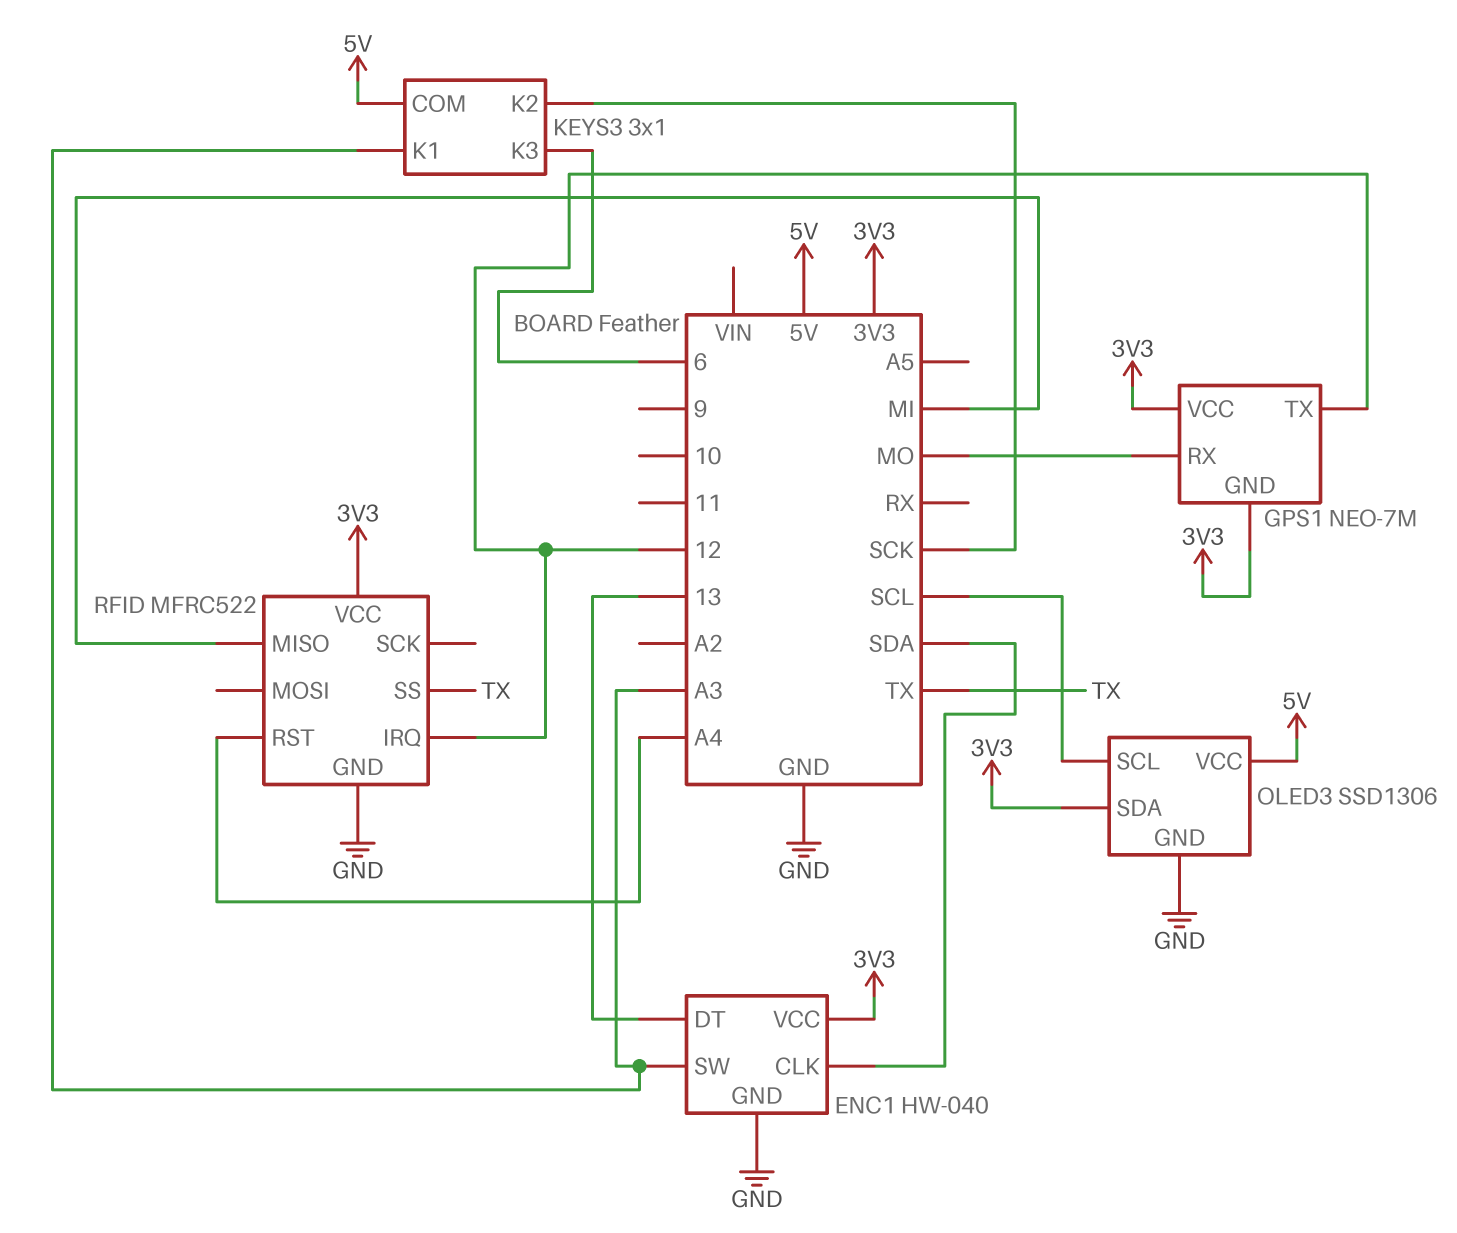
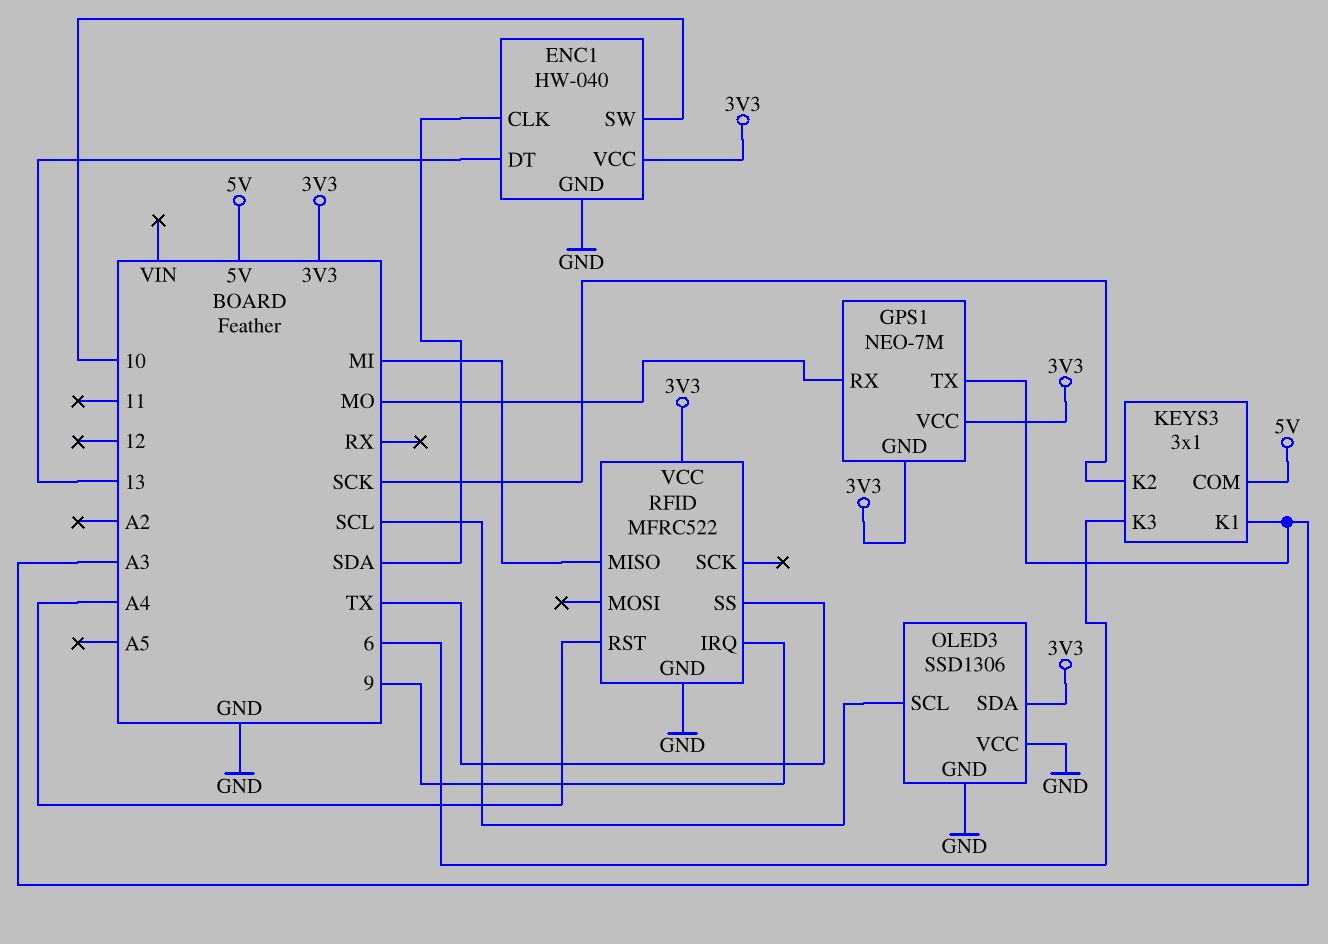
ENC1 pin SW: A3 -> 10
GPS1 pin TX: 12 -> A3
OLED3 pin VCC: 5V -> GND
RFID pin IRQ: 12 -> 9

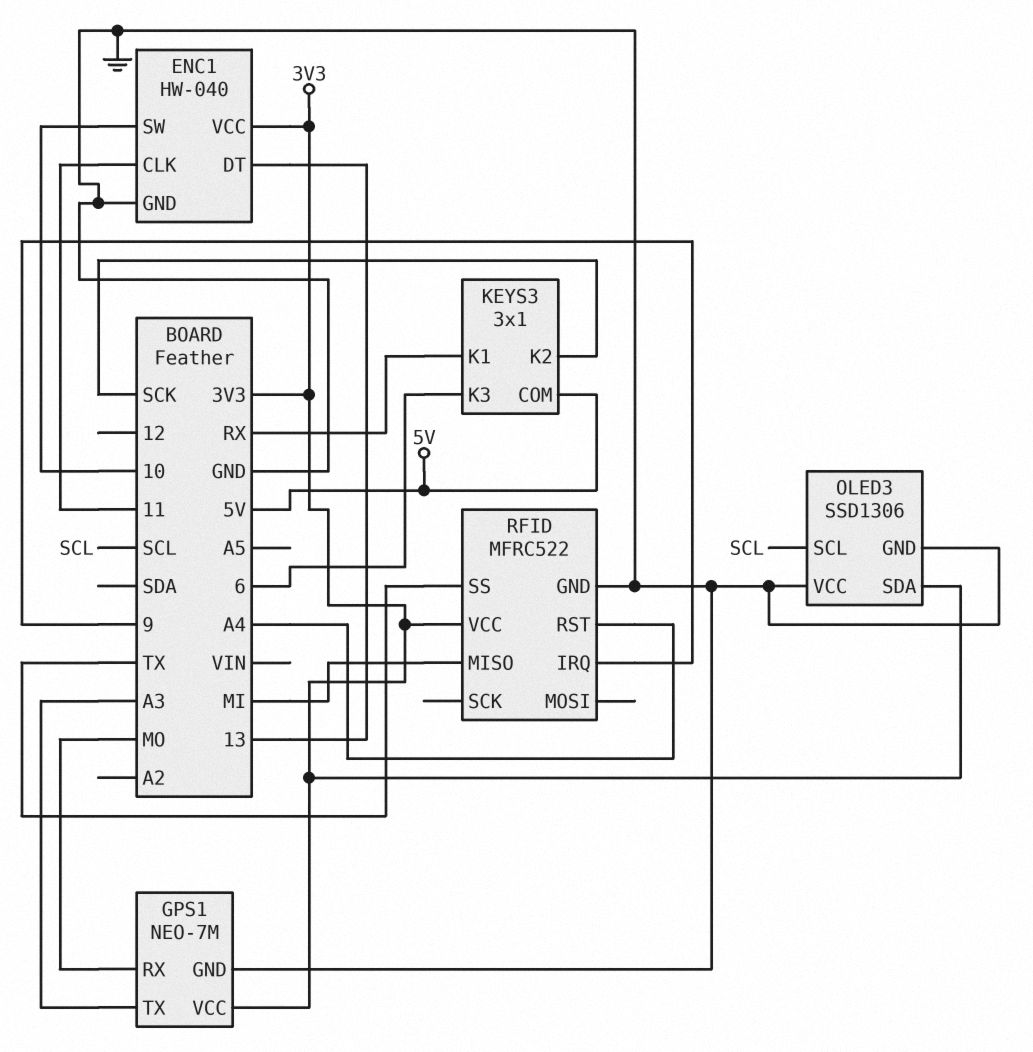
ENC1 pin CLK: SDA -> 11
GPS1 pin GND: 3V3 -> GND
KEYS3 pin K1: A3 -> RX

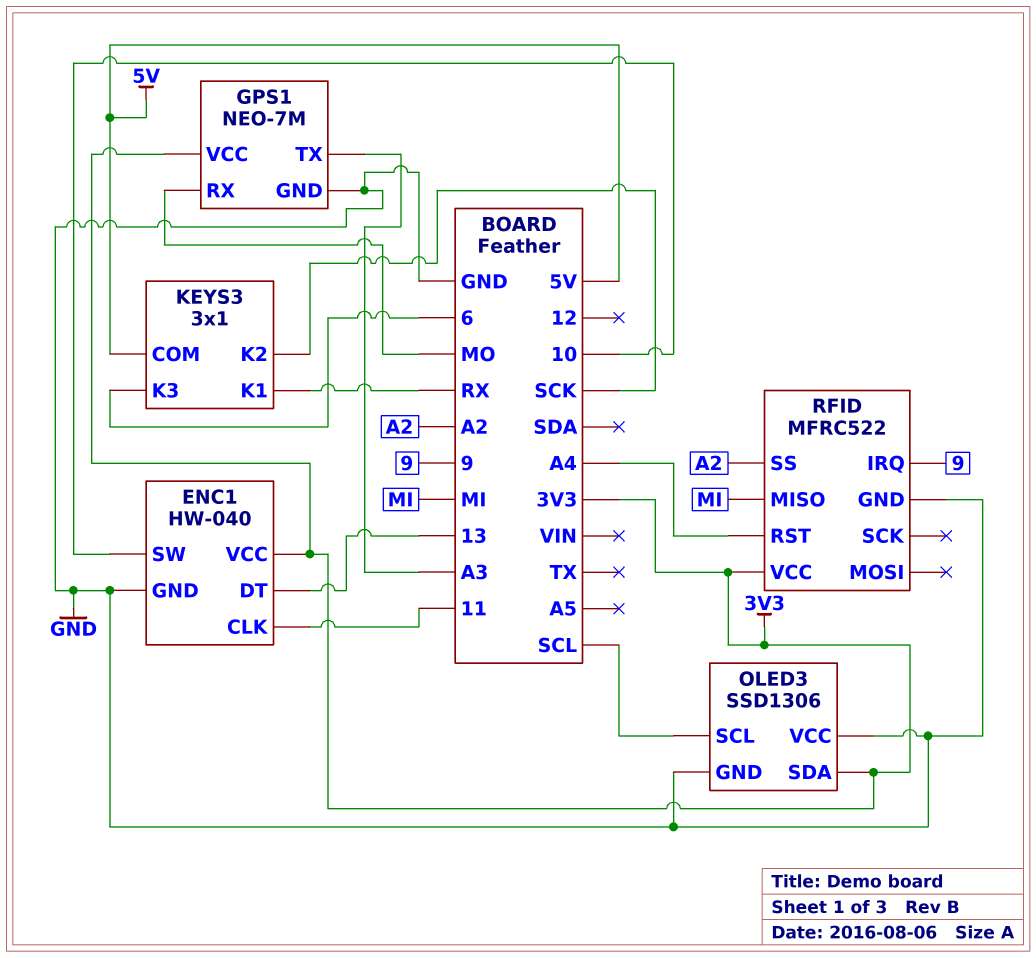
RFID pin SS: TX -> A2

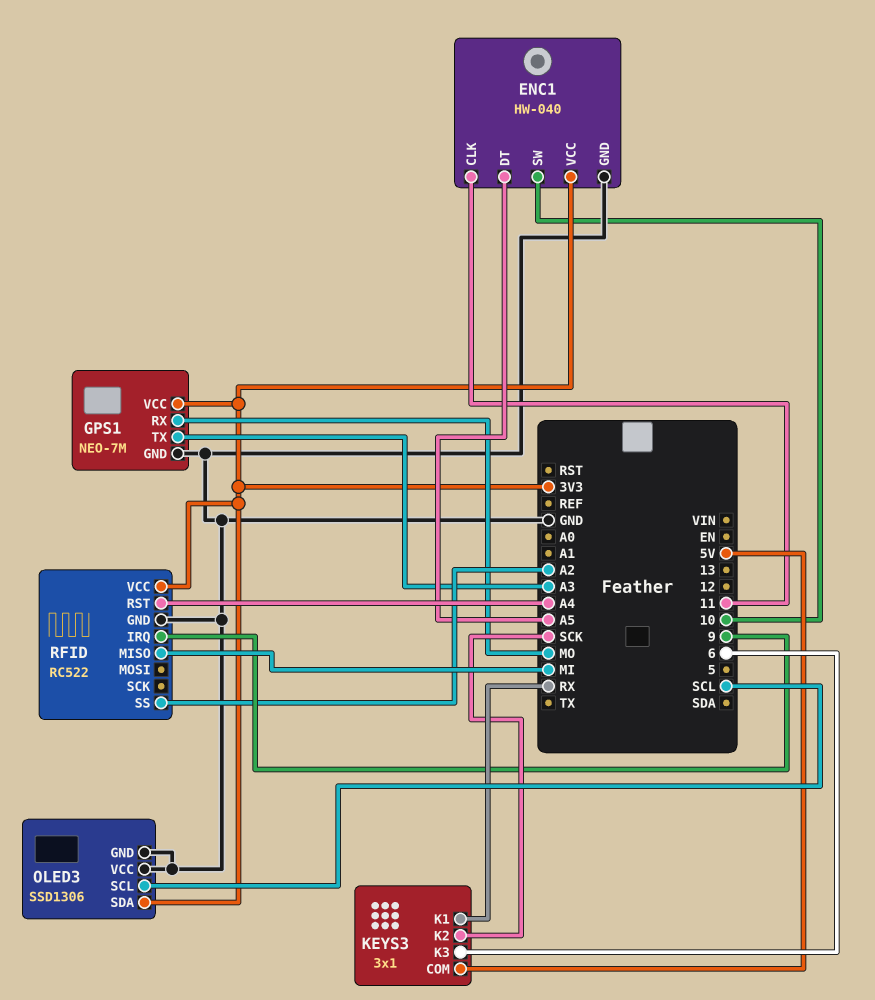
ENC1 pin DT: 13 -> A5
RFID: MFRC522 -> RC522

